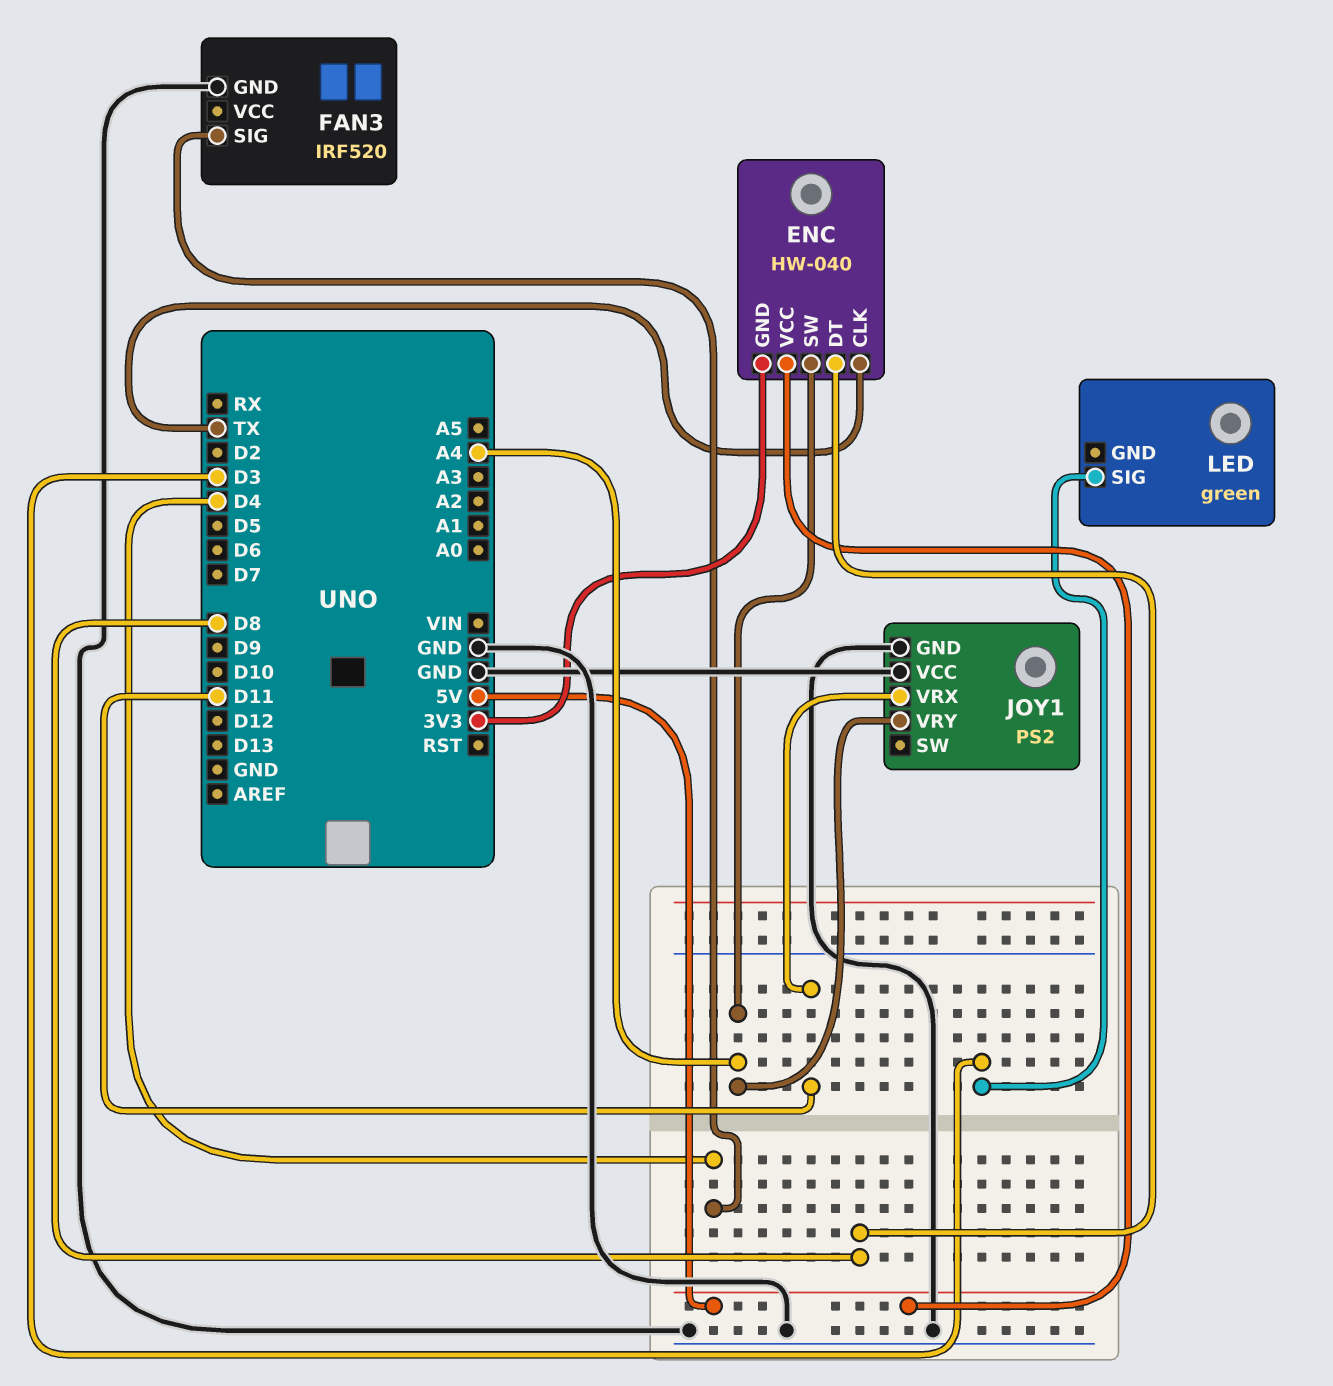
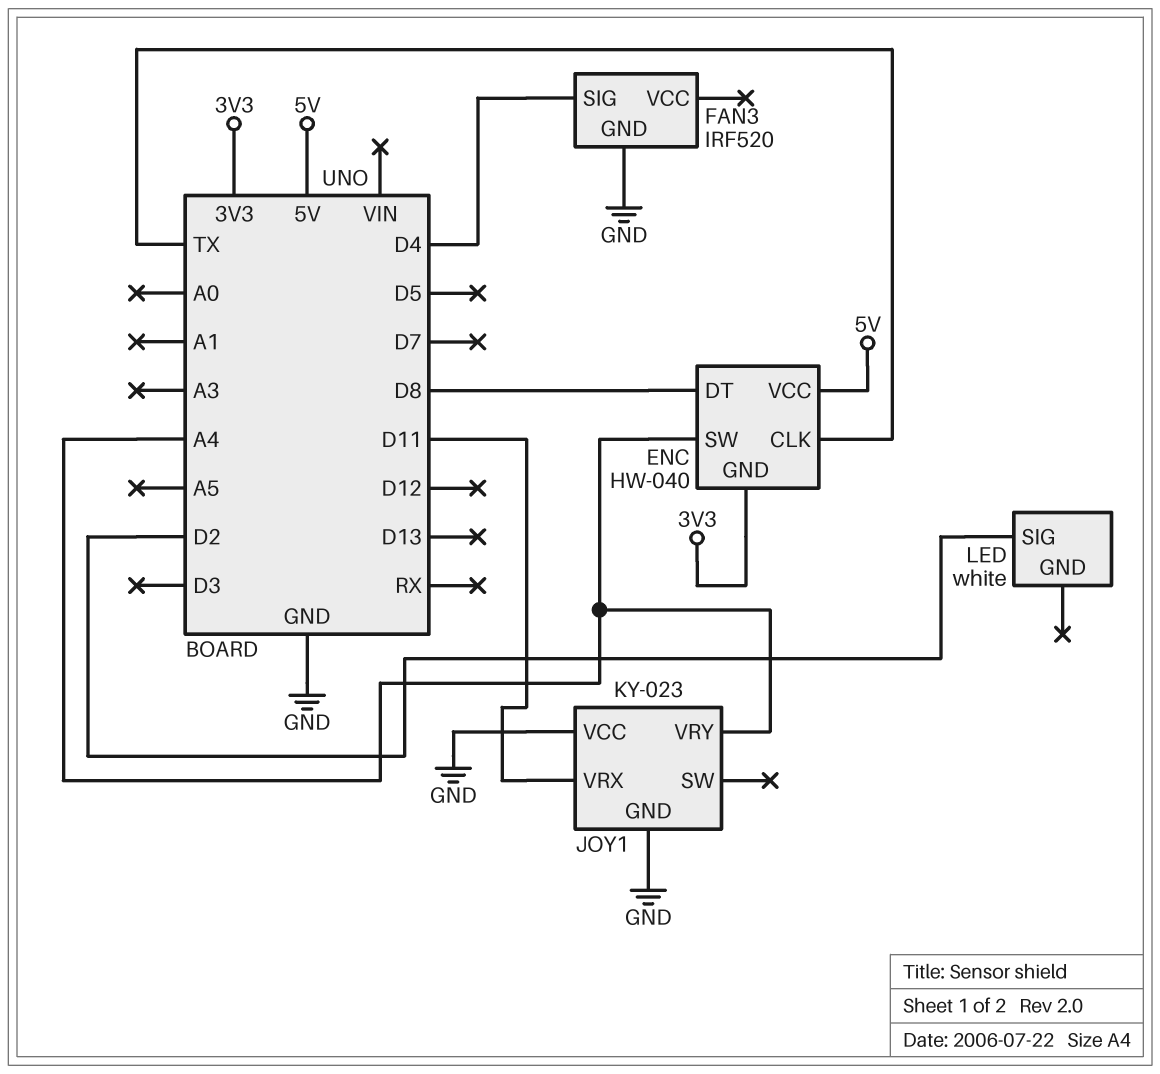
JOY1: PS2 -> KY-023
LED: green -> white
LED pin SIG: D3 -> D2

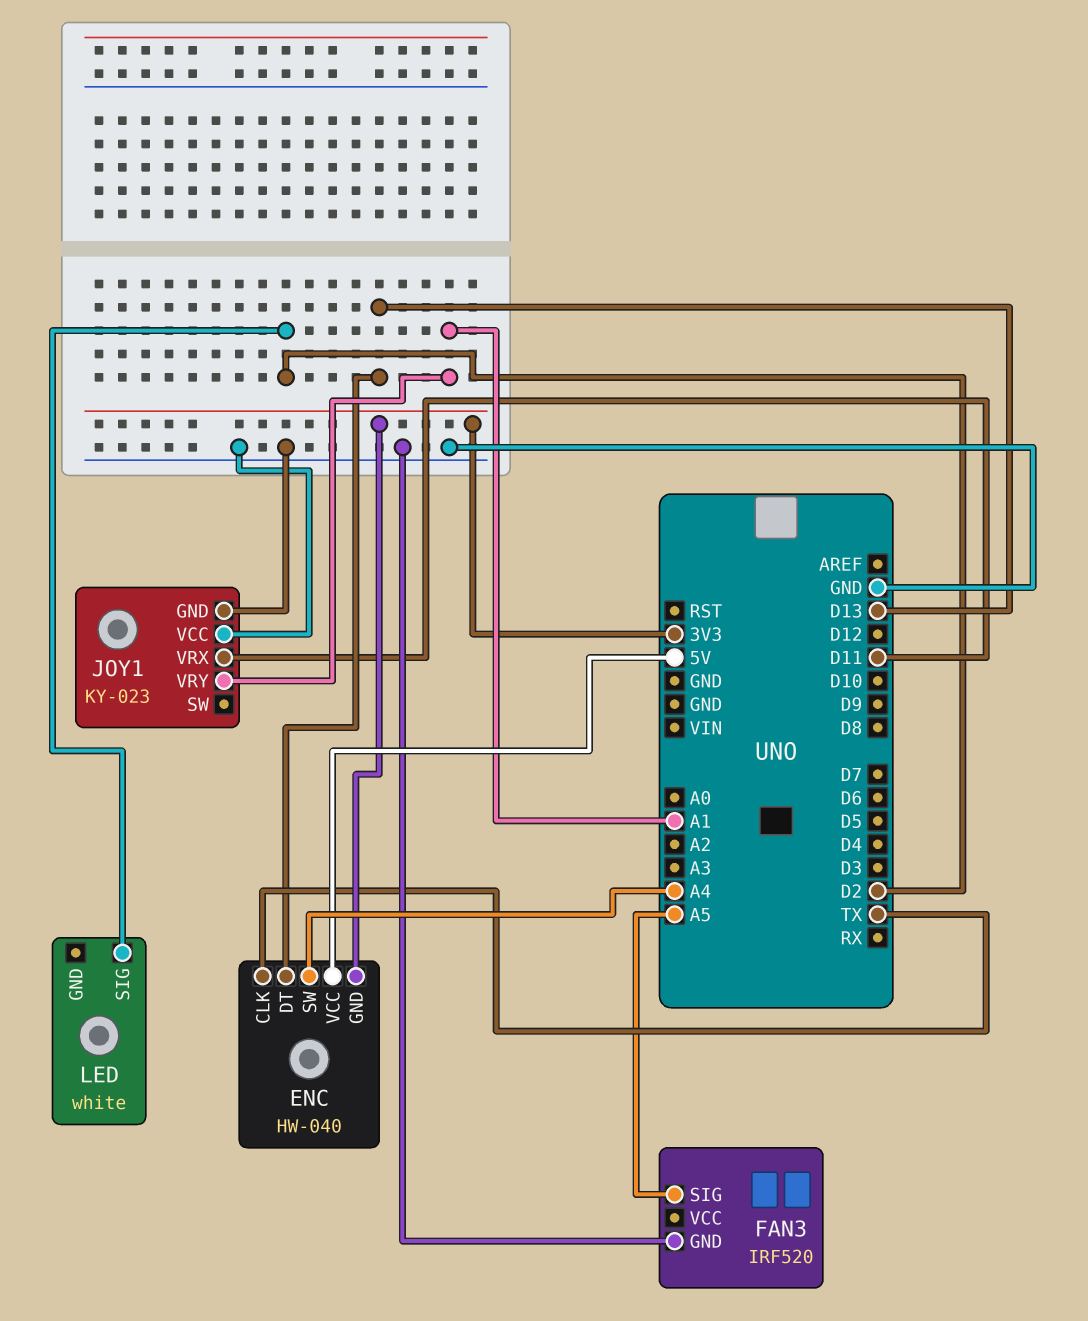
ENC pin DT: D8 -> D13
FAN3 pin SIG: D4 -> A5
JOY1 pin VRY: A4 -> A1

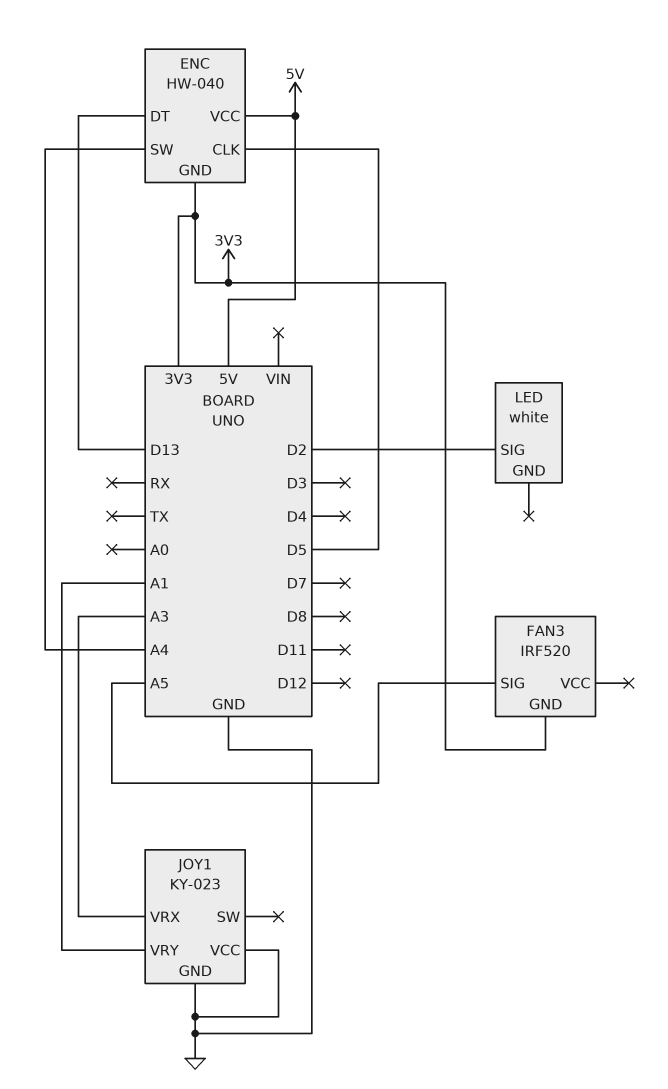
ENC pin CLK: TX -> D5
FAN3 pin GND: GND -> 3V3
JOY1 pin VRX: D11 -> A3

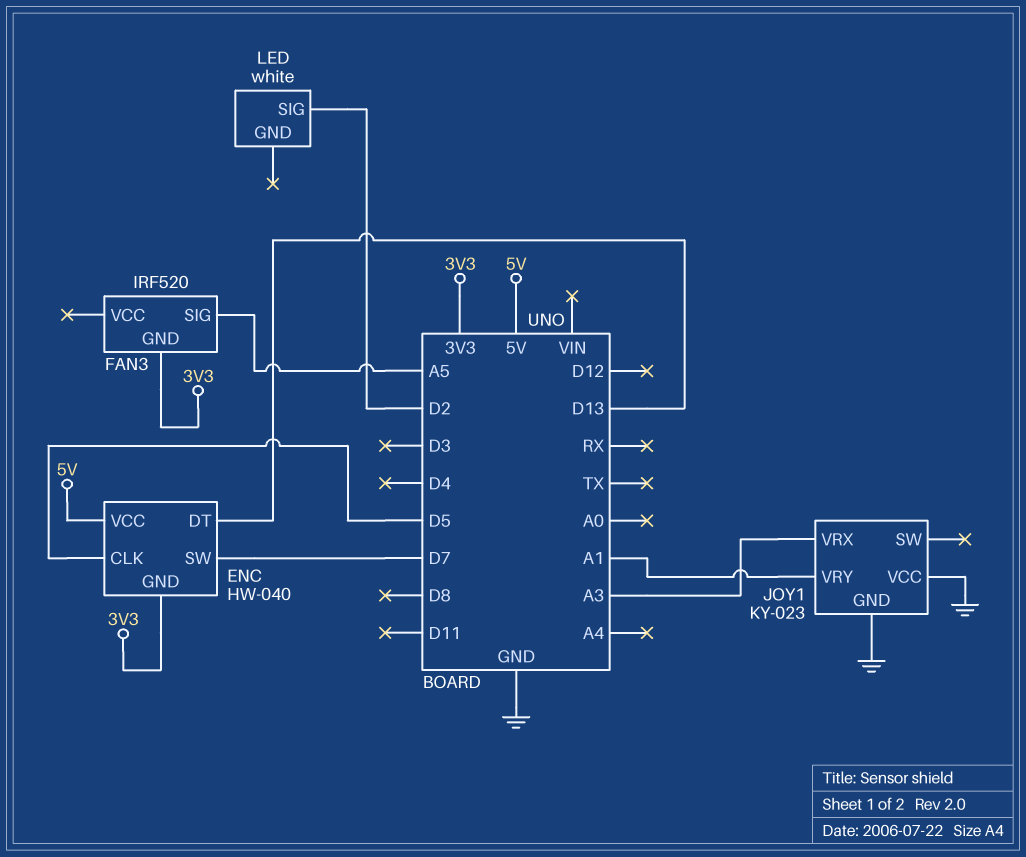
ENC pin SW: A4 -> D7

